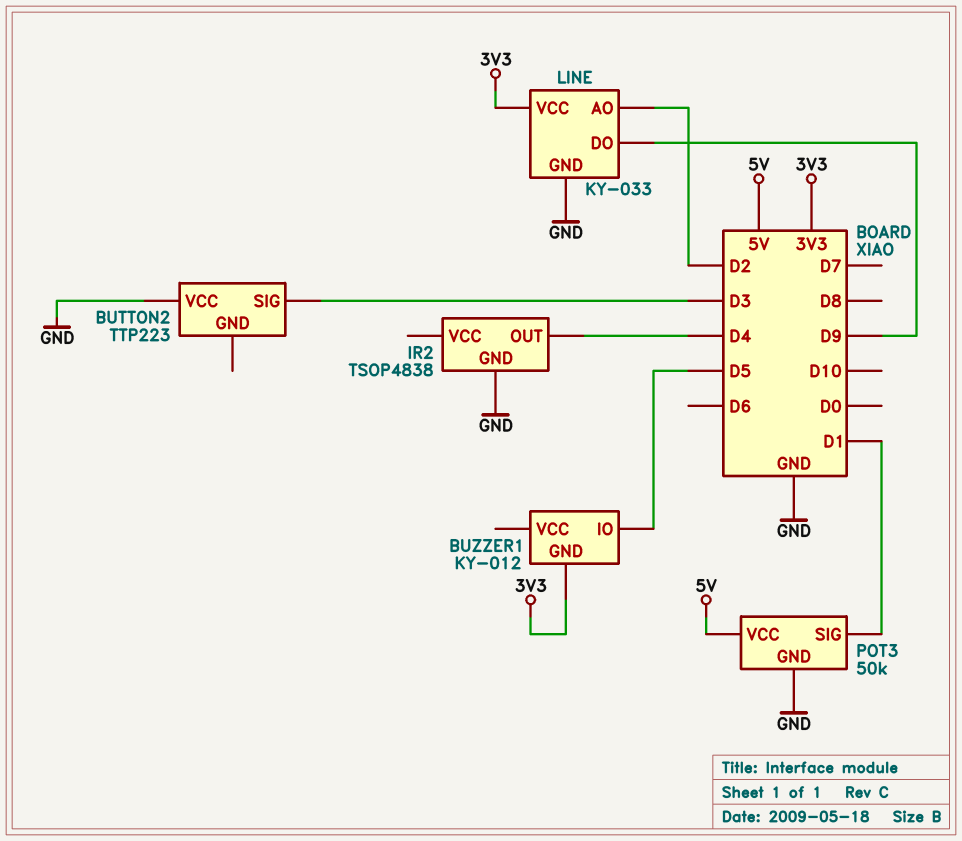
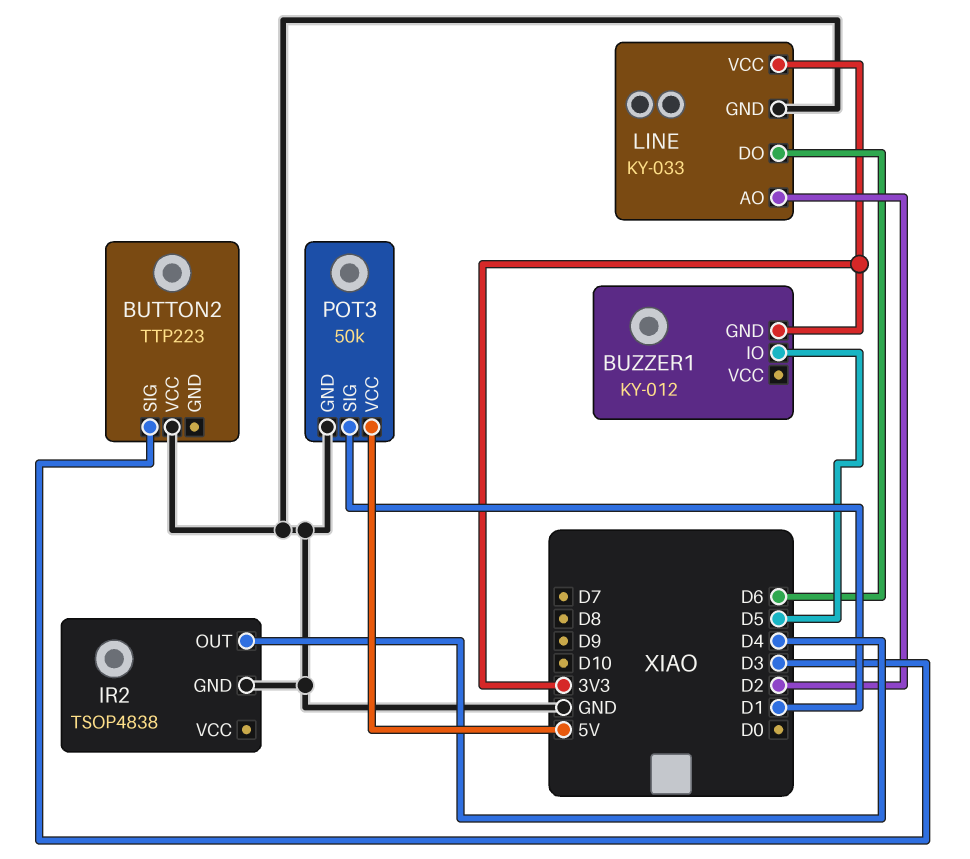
LINE pin DO: D9 -> D6

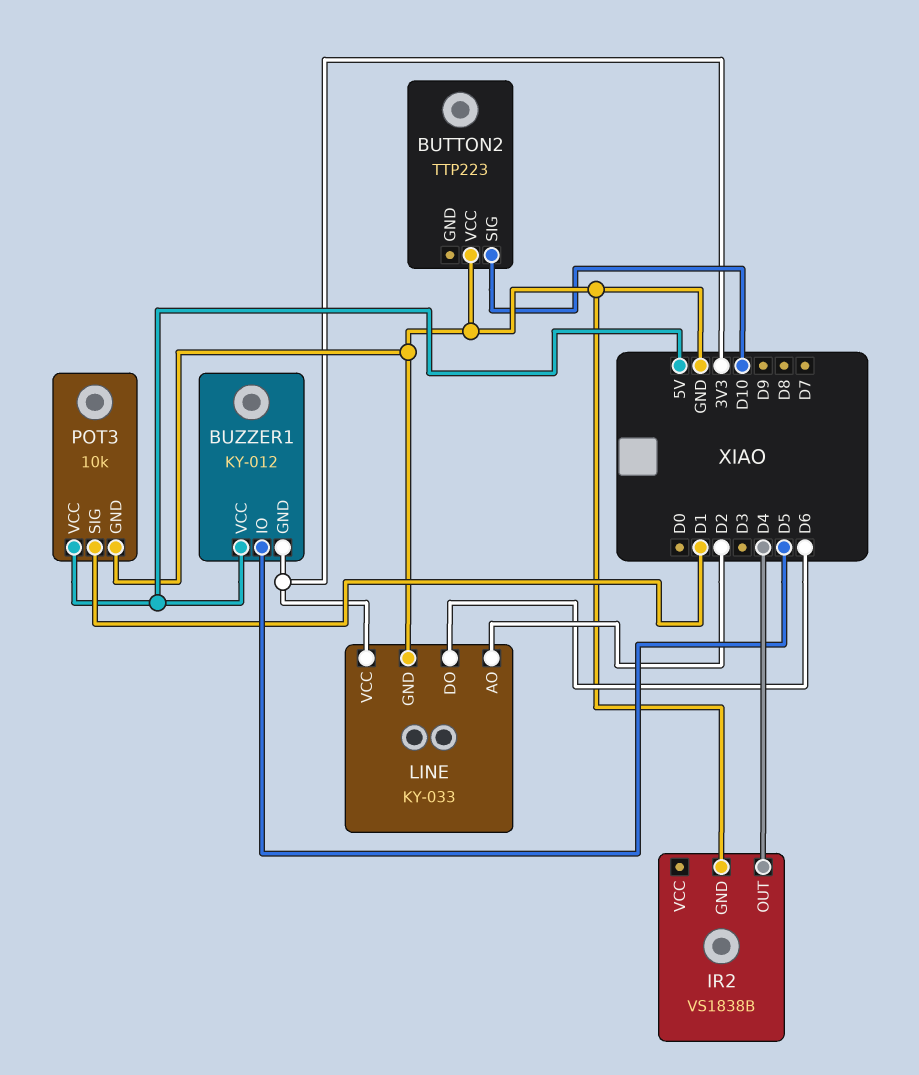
BUTTON2 pin SIG: D3 -> D10
BUZZER1 pin VCC: none -> 5V
IR2: TSOP4838 -> VS1838B
POT3: 50k -> 10k

